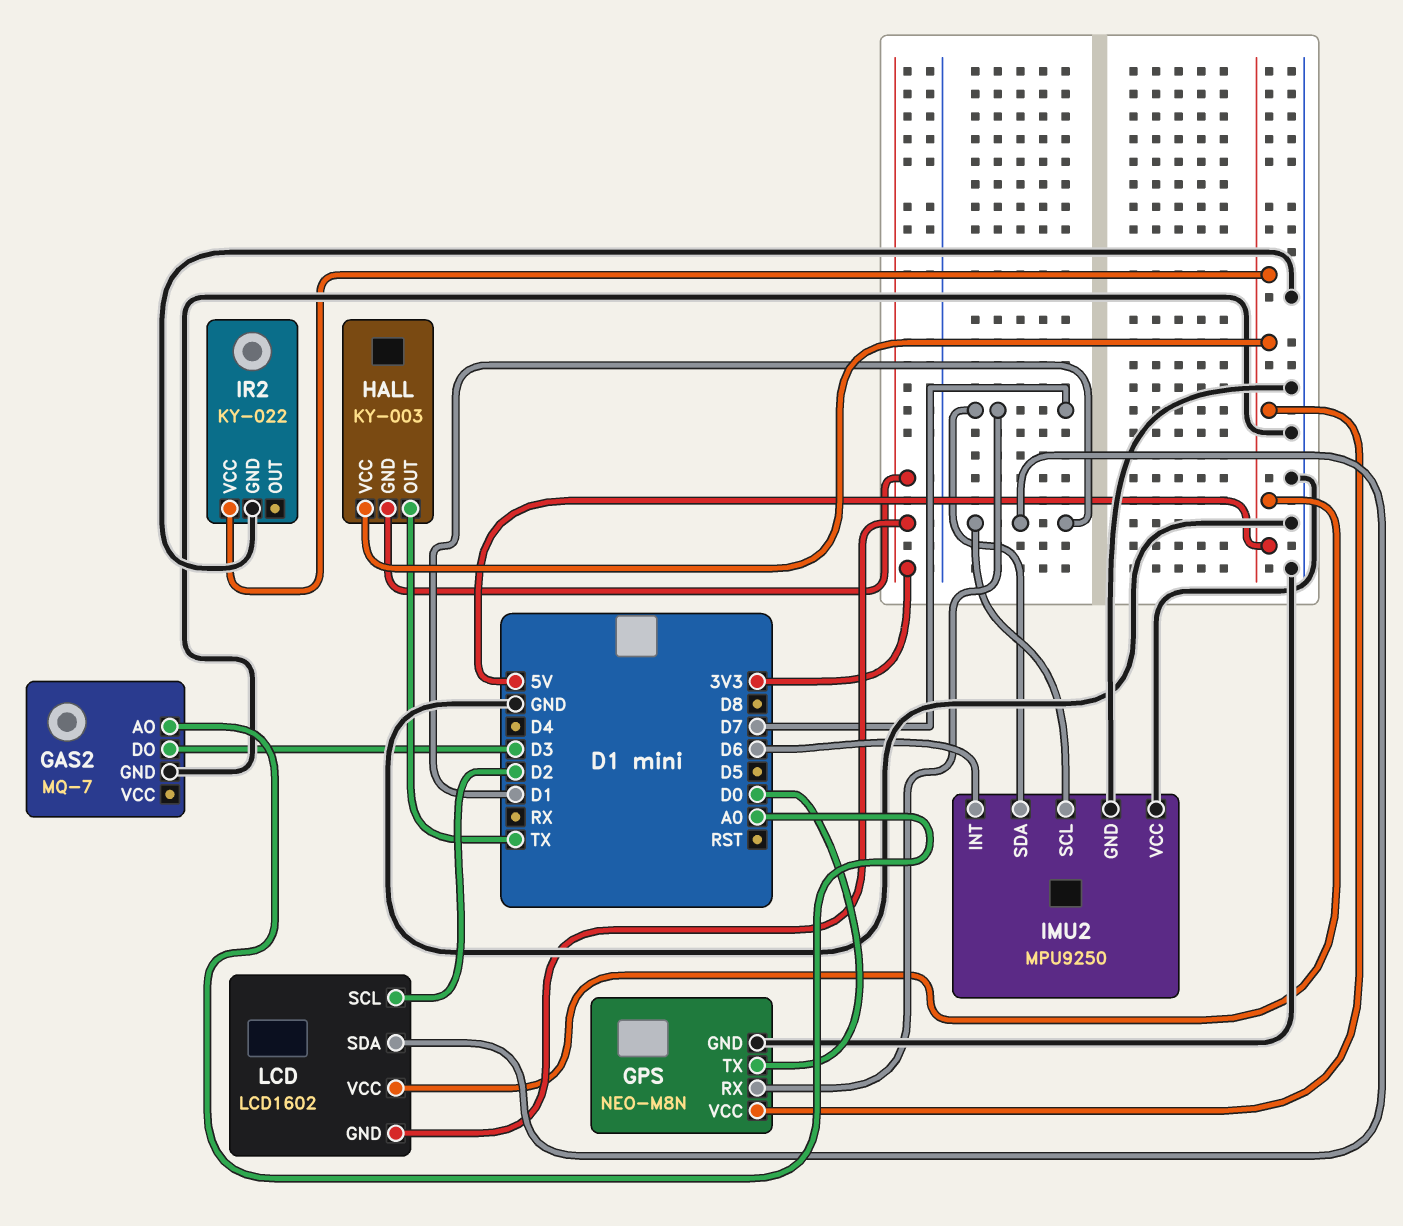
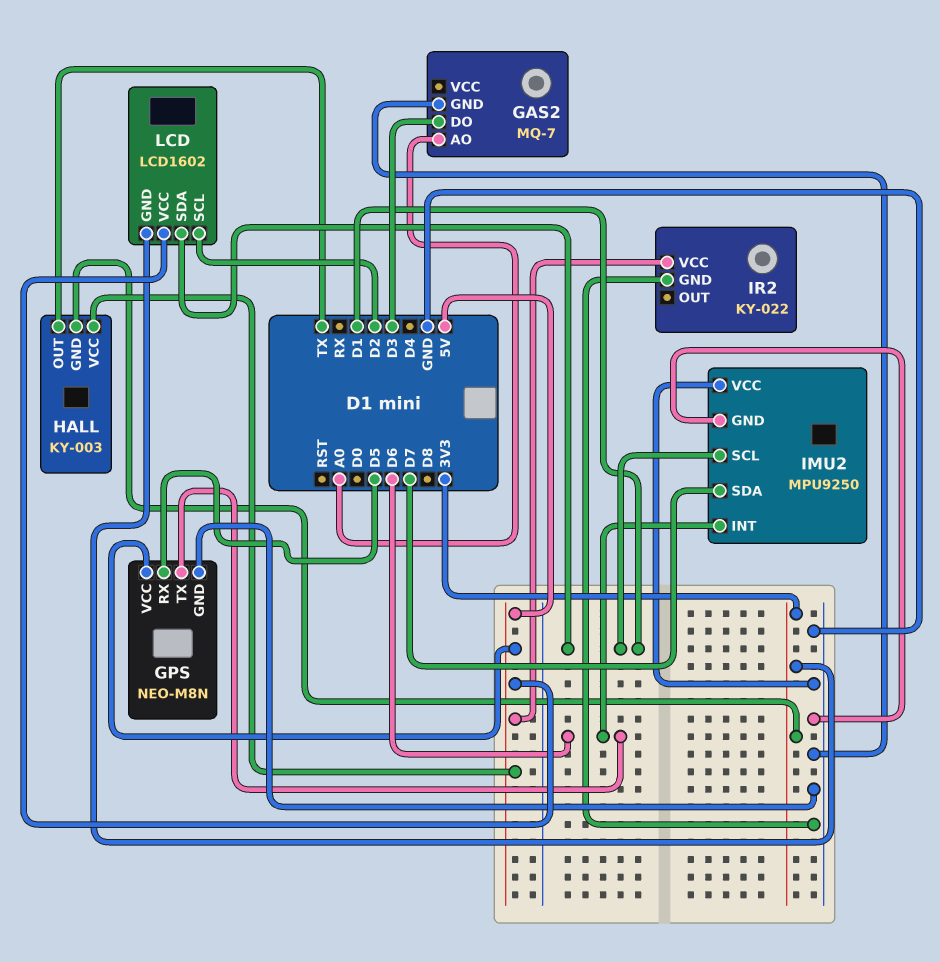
GPS pin RX: D7 -> D5
GPS pin TX: D0 -> D6

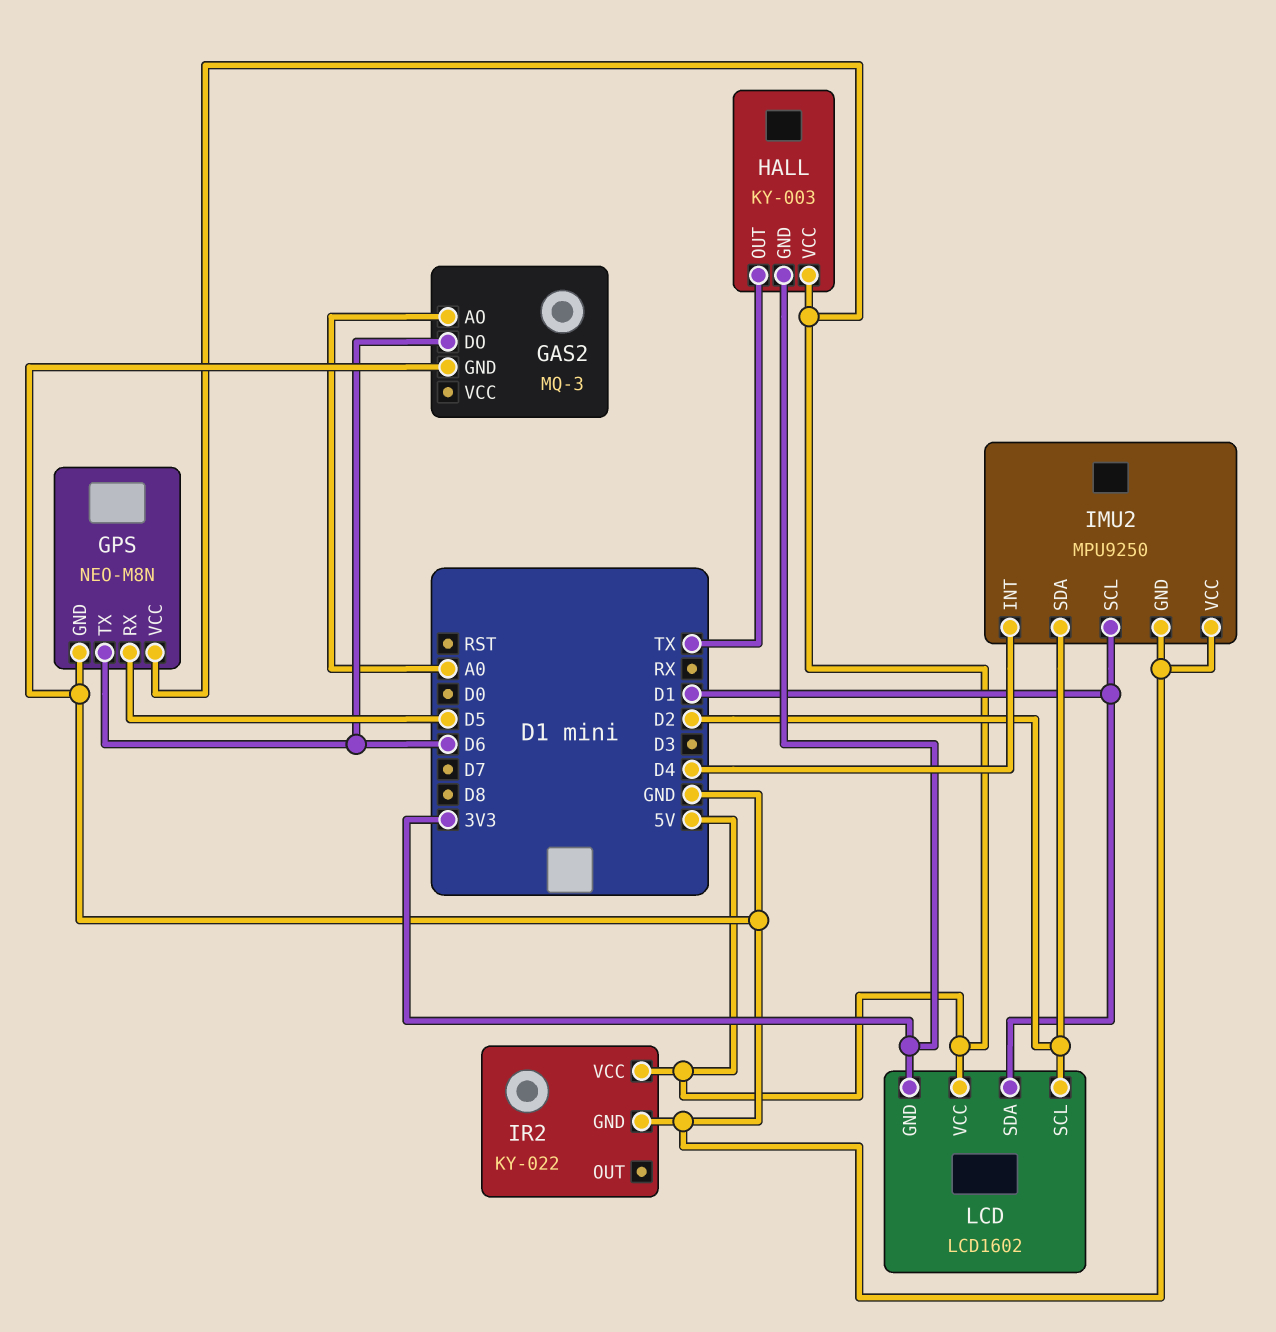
GAS2: MQ-7 -> MQ-3
GAS2 pin DO: D3 -> D6
IMU2 pin INT: D6 -> D4
IMU2 pin SDA: D7 -> D2

